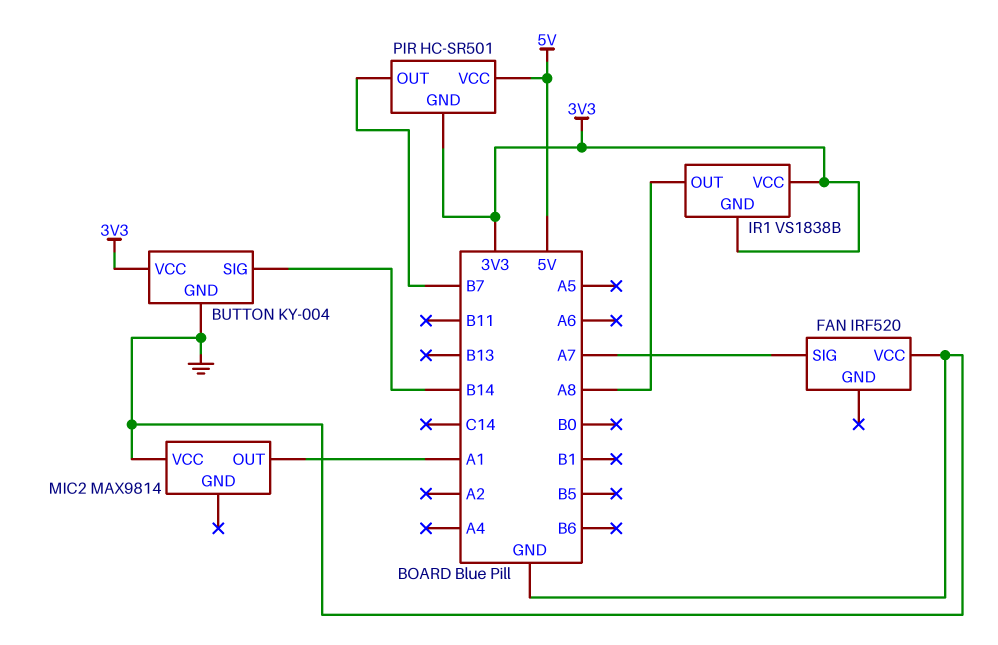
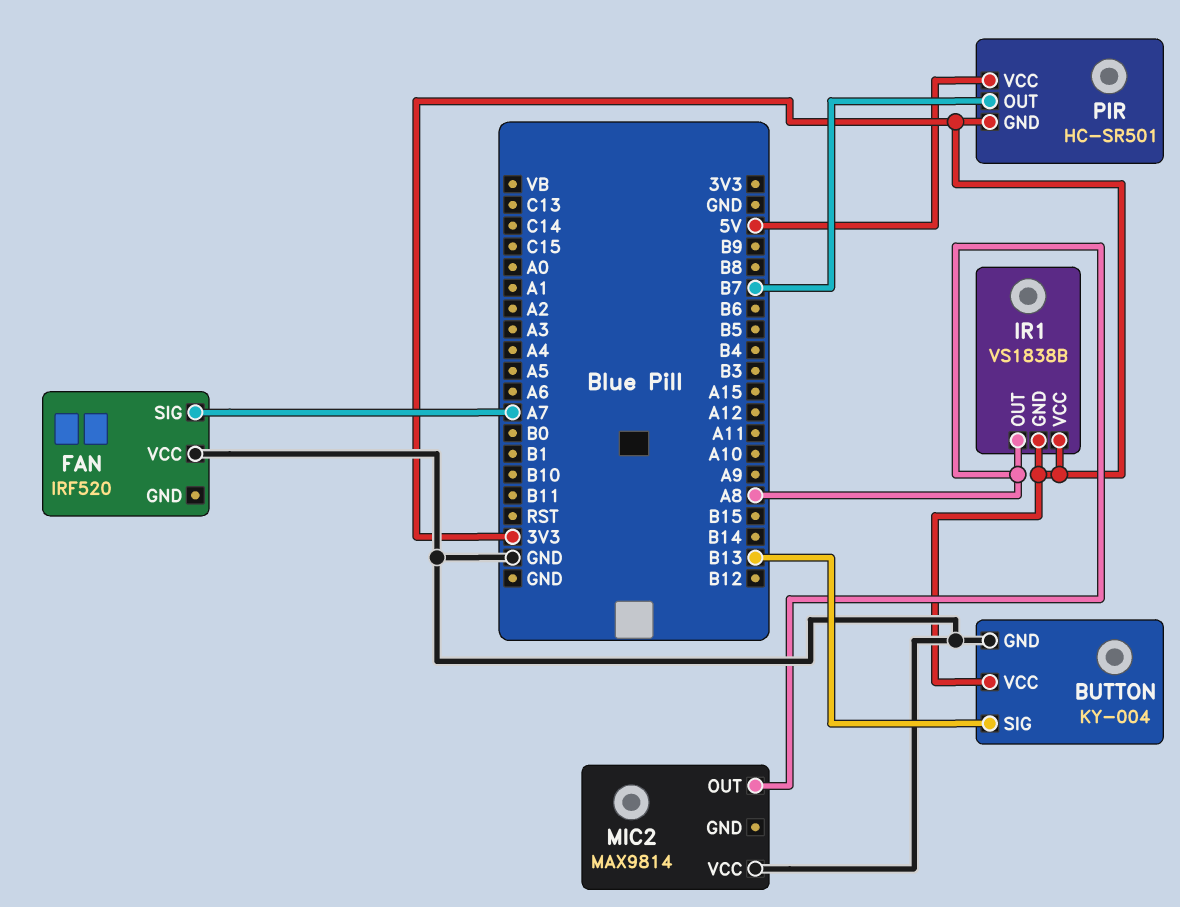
BUTTON pin SIG: B14 -> B13
MIC2 pin OUT: A1 -> A8

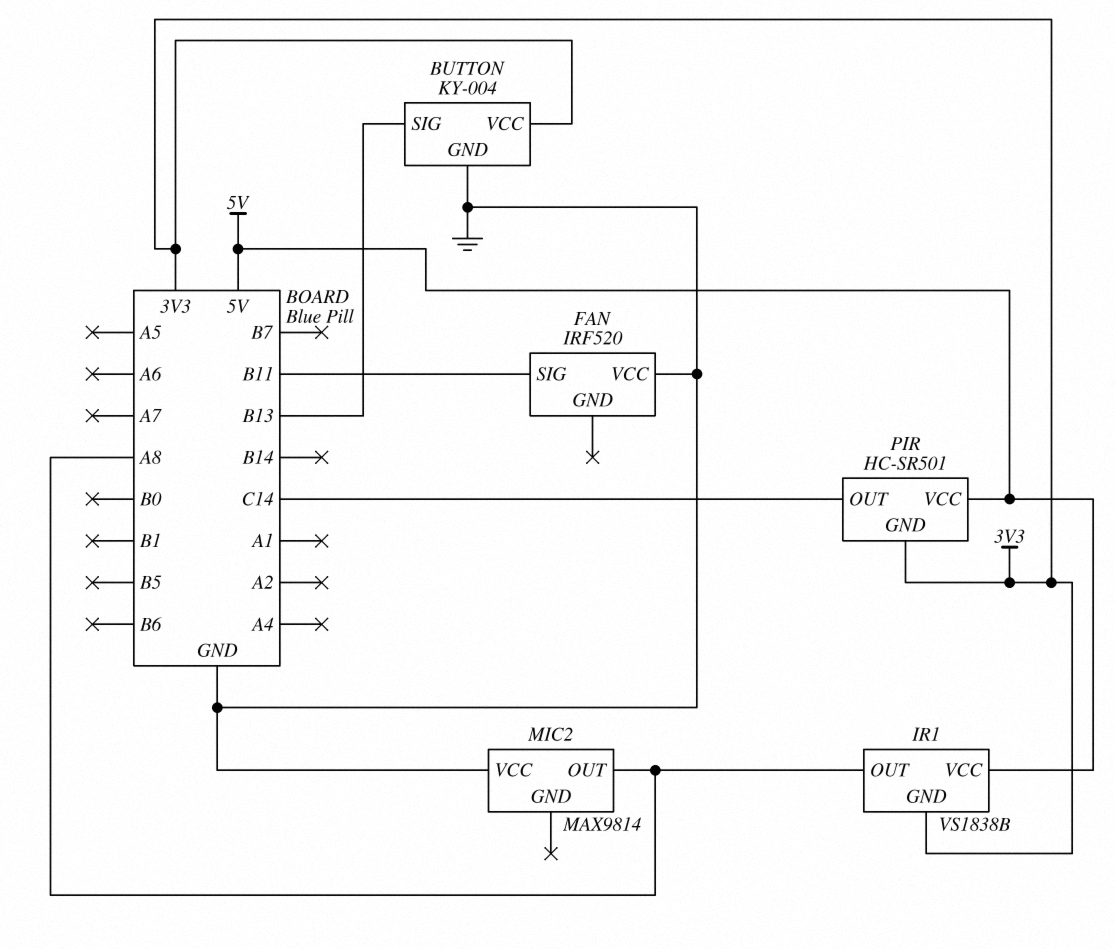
FAN pin SIG: A7 -> B11
IR1 pin VCC: 3V3 -> 5V
PIR pin OUT: B7 -> C14

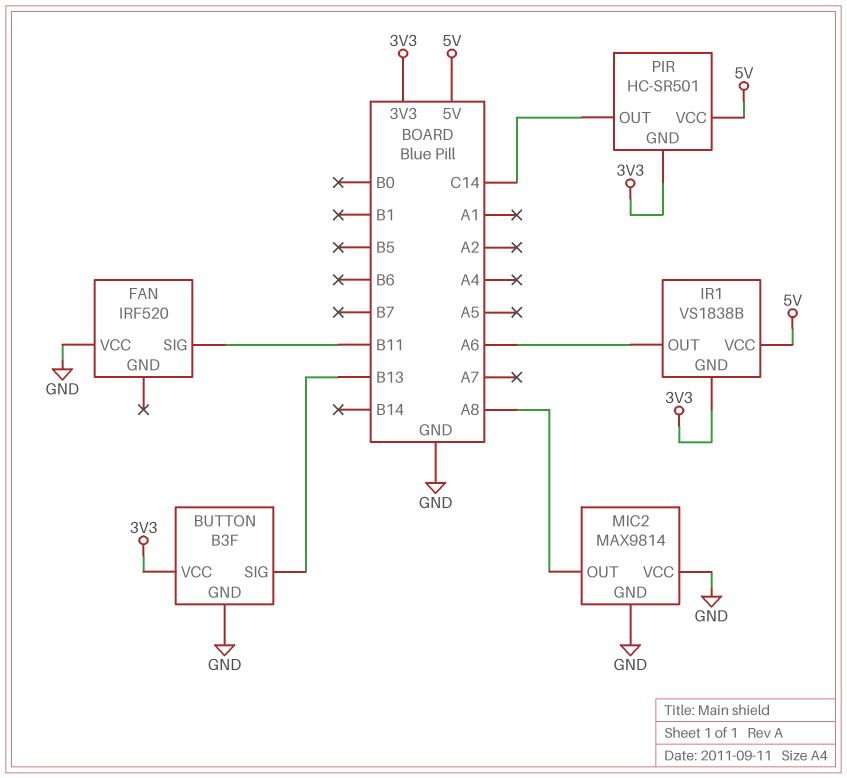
BUTTON: KY-004 -> B3F
IR1 pin OUT: A8 -> A6
MIC2 pin GND: none -> GND

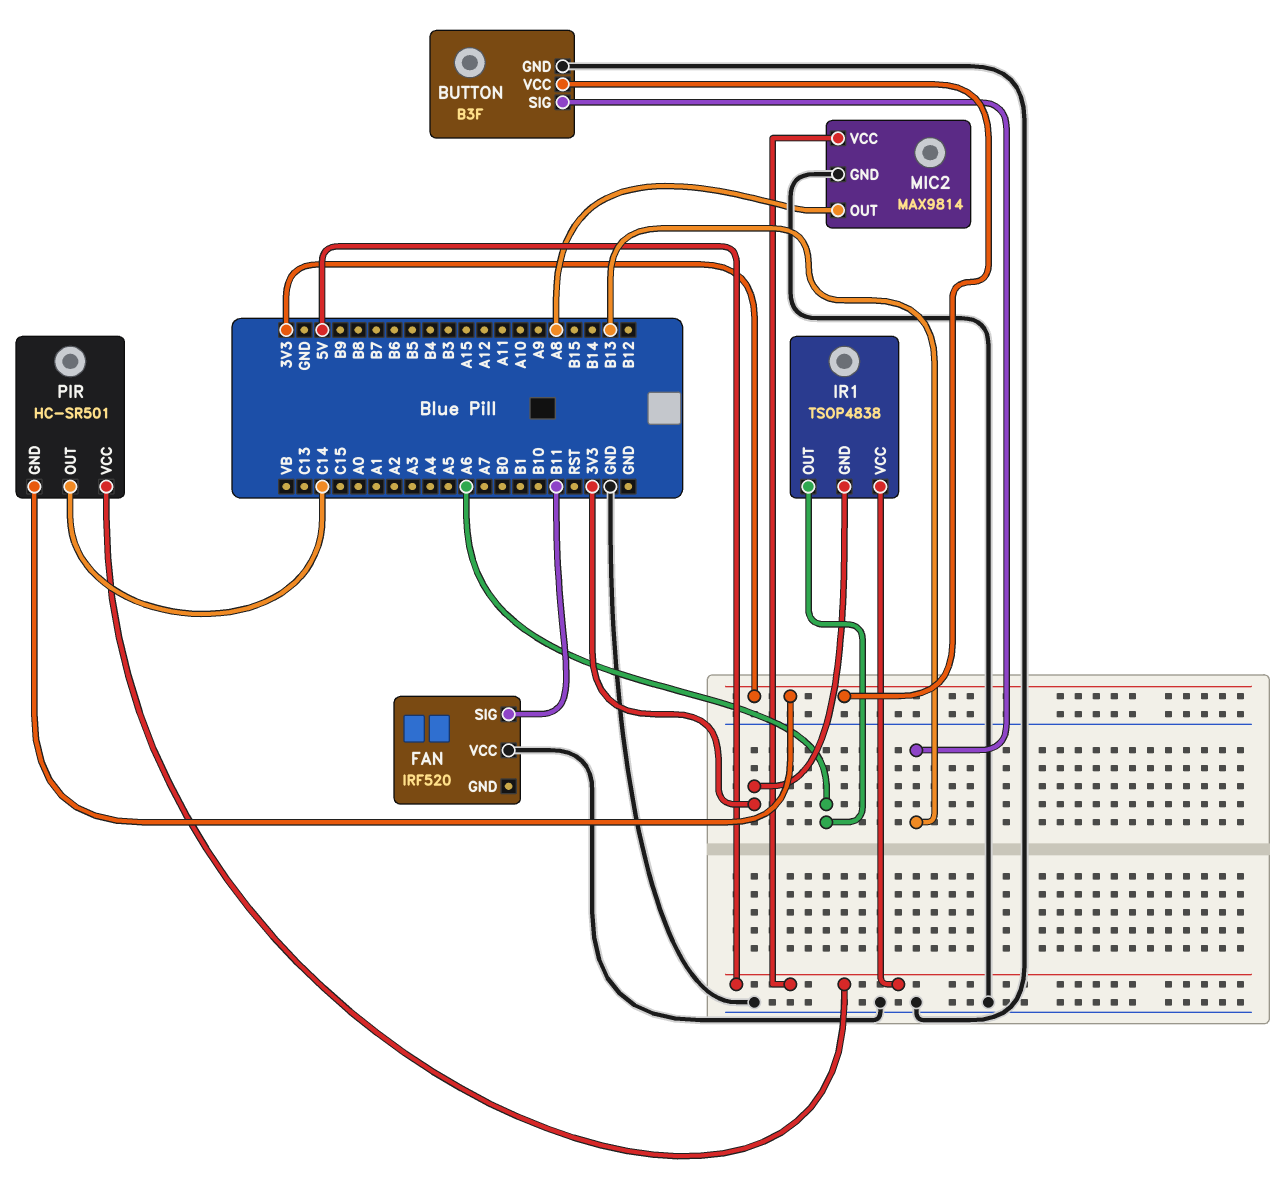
IR1: VS1838B -> TSOP4838
MIC2 pin VCC: GND -> 5V

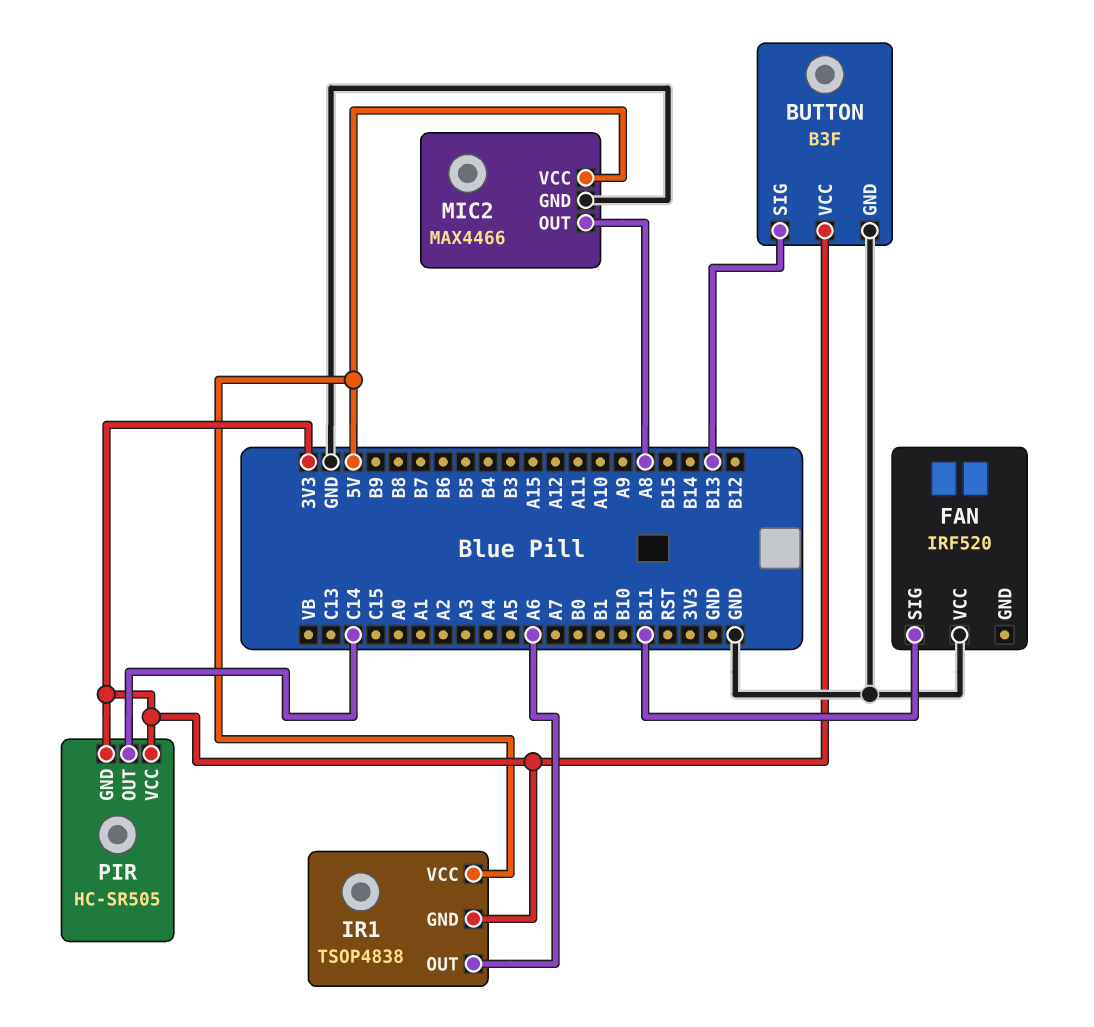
MIC2: MAX9814 -> MAX4466
PIR: HC-SR501 -> HC-SR505
PIR pin VCC: 5V -> 3V3

